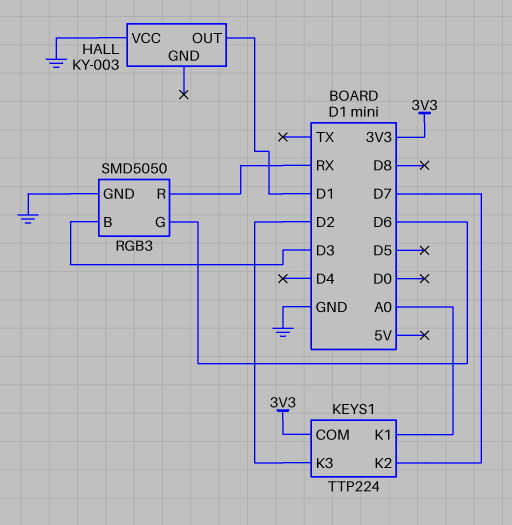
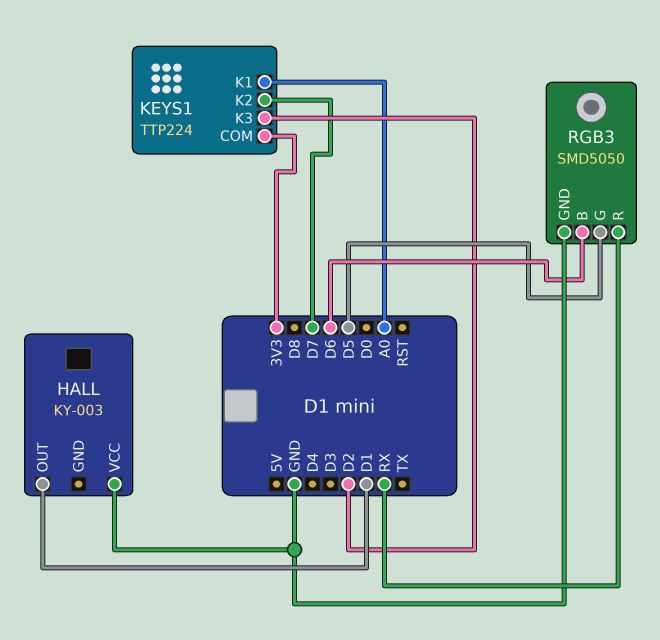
RGB3 pin B: D3 -> D6
RGB3 pin G: D6 -> D5

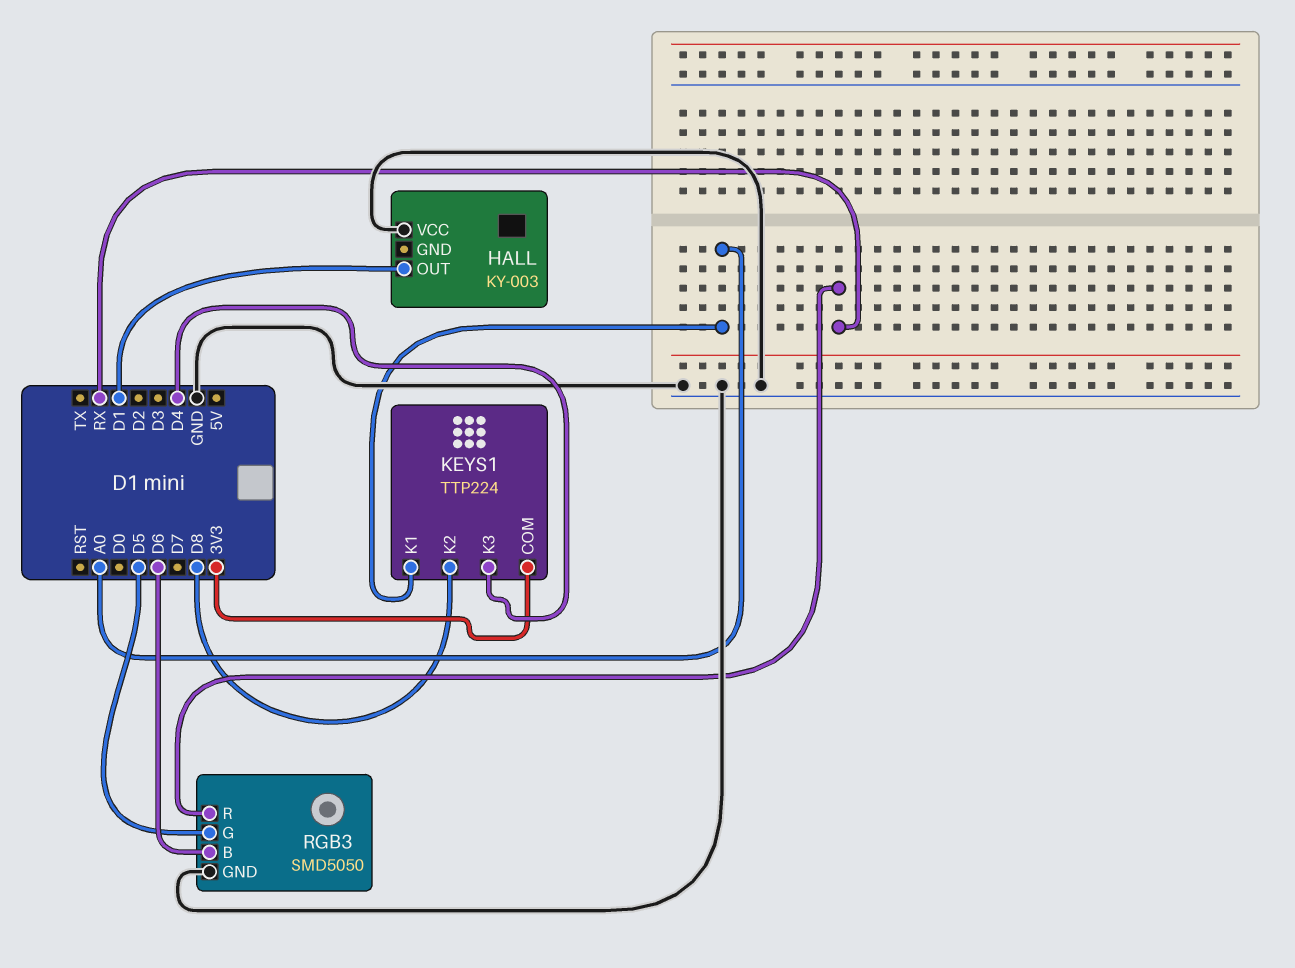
KEYS1 pin K2: D7 -> D8
KEYS1 pin K3: D2 -> D4

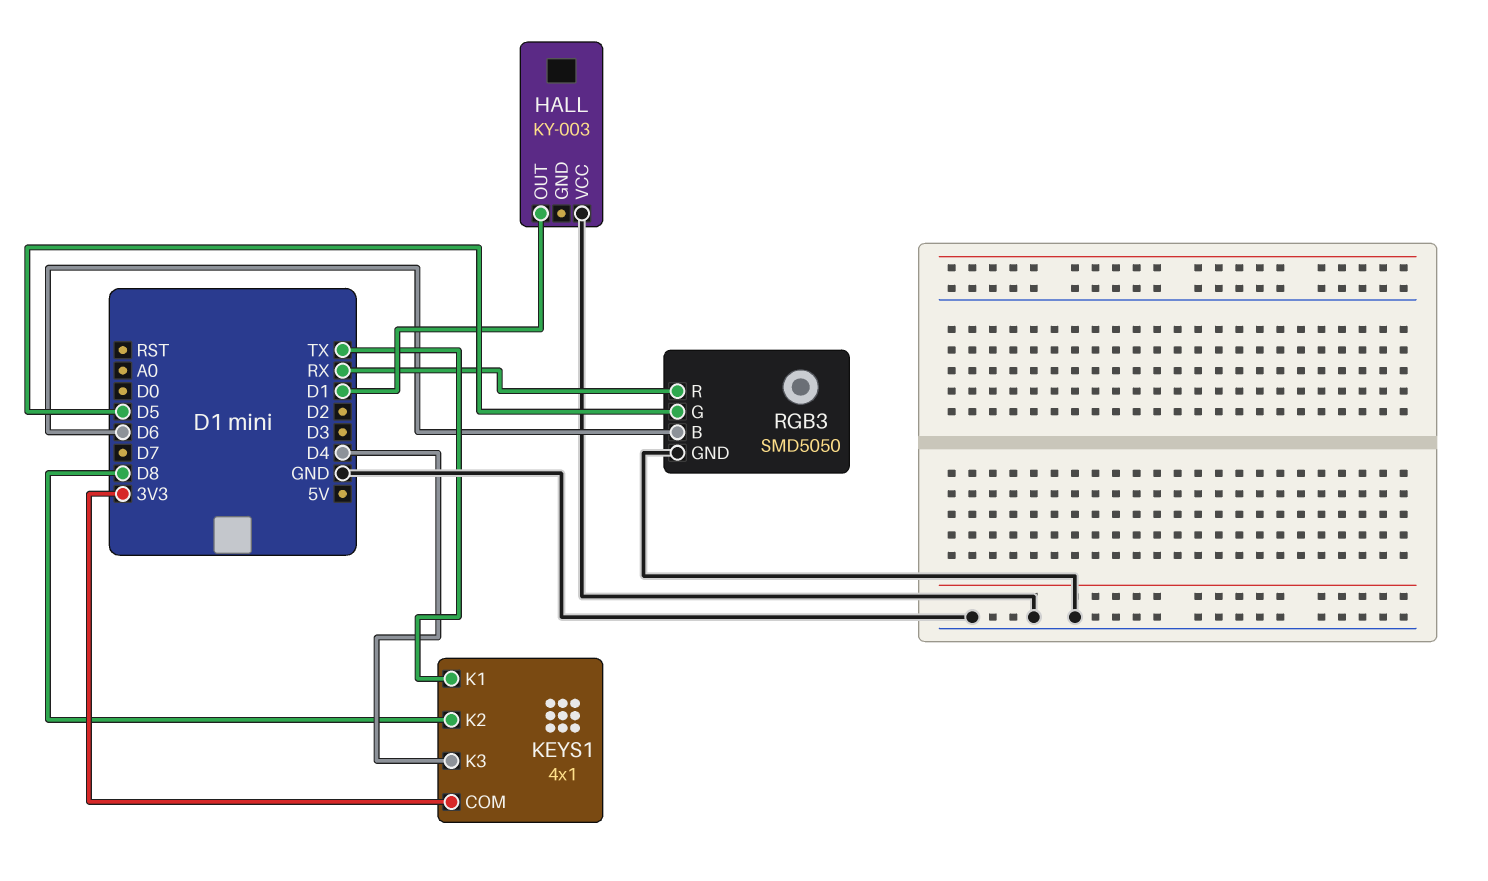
KEYS1: TTP224 -> 4x1
KEYS1 pin K1: A0 -> TX

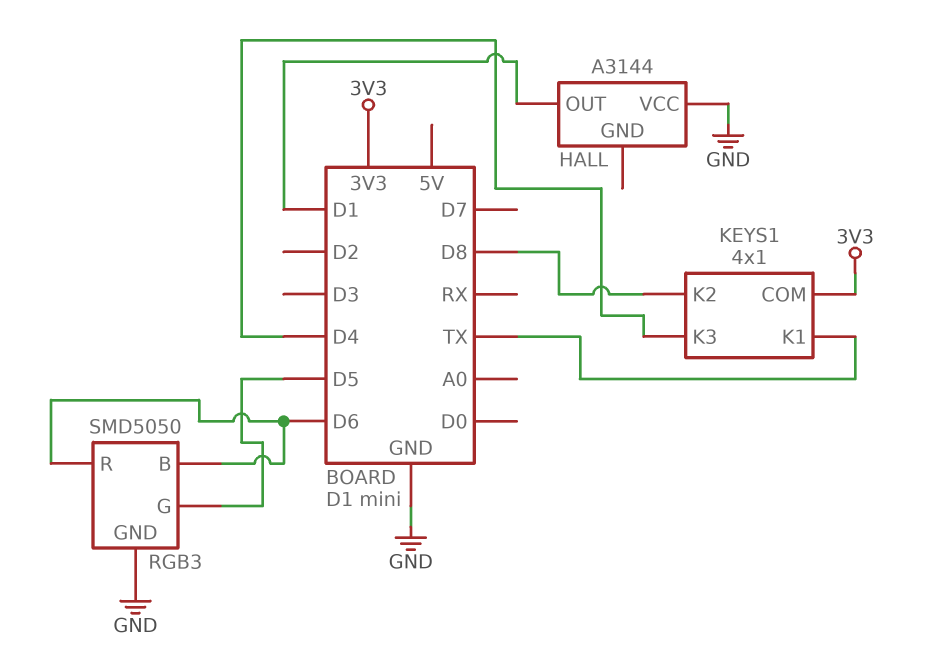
HALL: KY-003 -> A3144
RGB3 pin R: RX -> D6

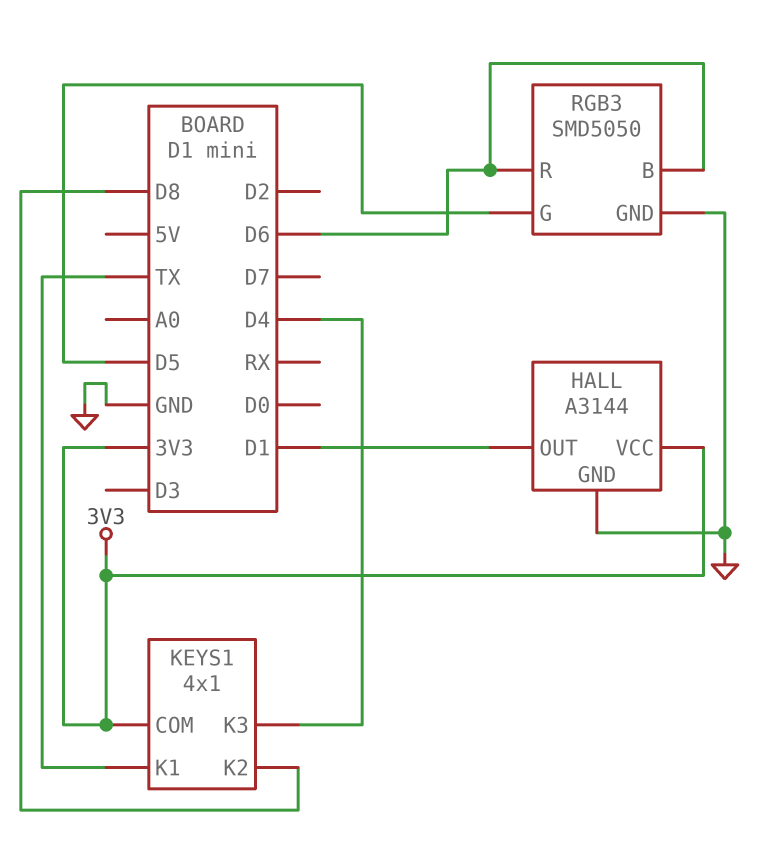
HALL pin GND: none -> GND
HALL pin VCC: GND -> 3V3

